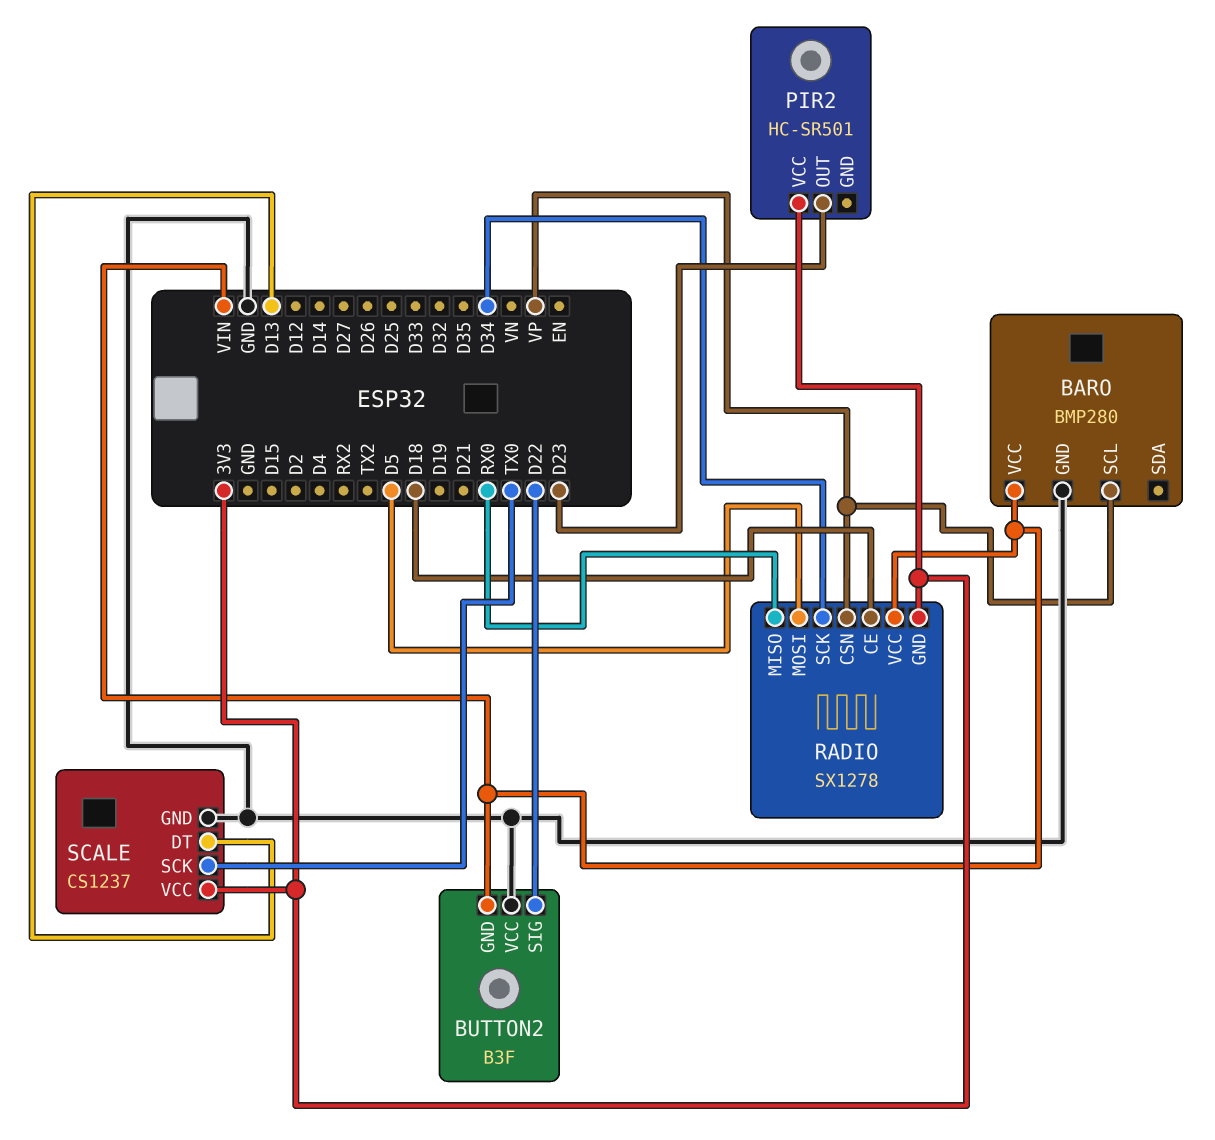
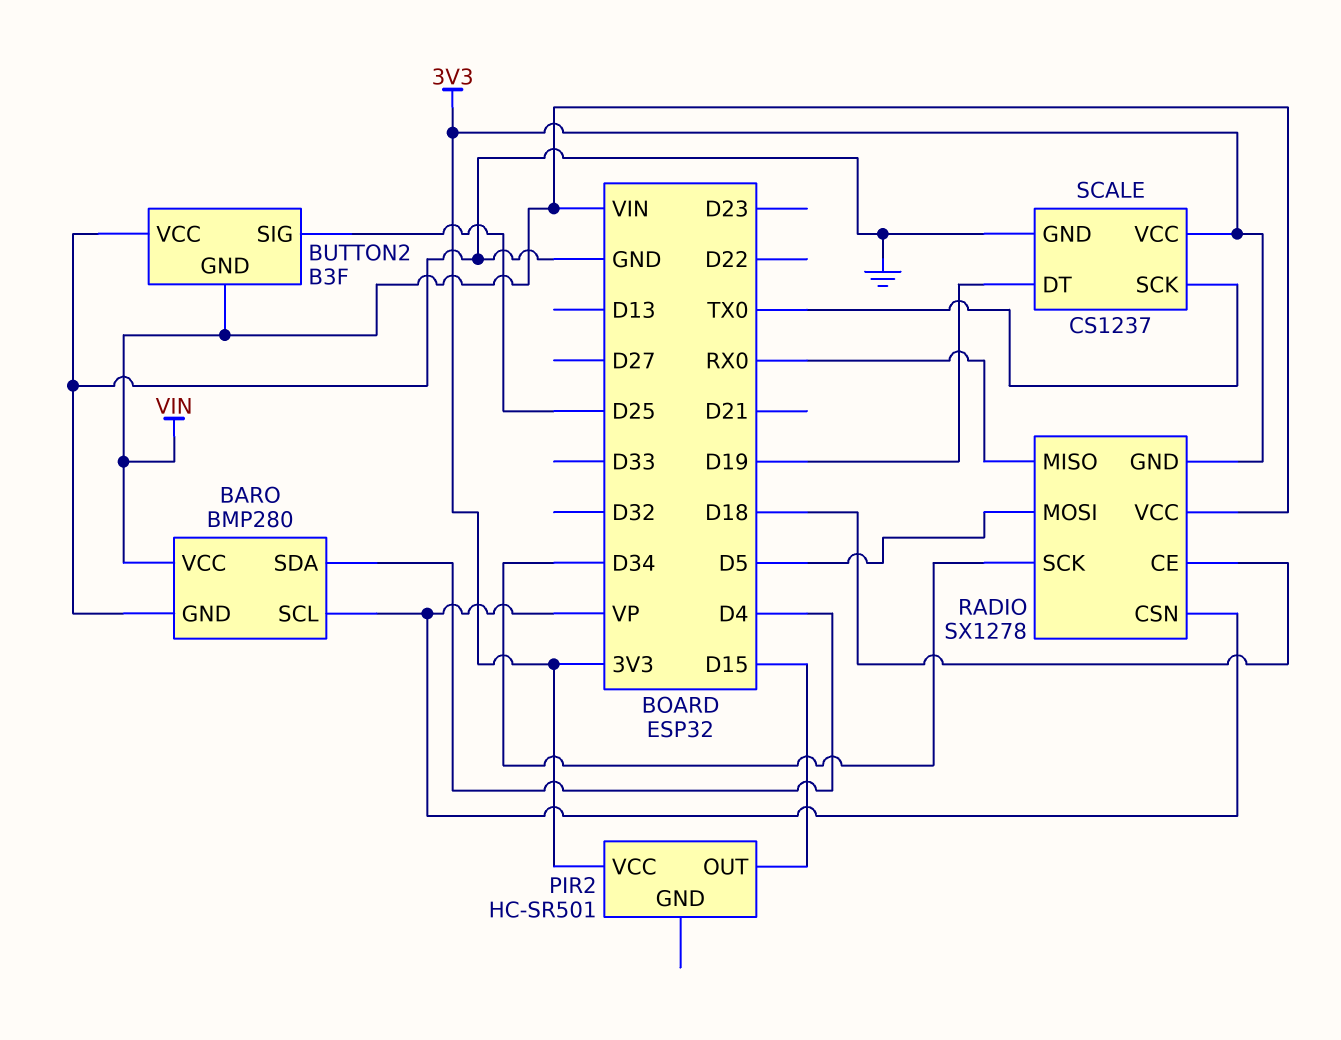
BARO pin SDA: none -> D4
BUTTON2 pin SIG: D22 -> D25
PIR2 pin OUT: D23 -> D15
SCALE pin DT: D13 -> D19

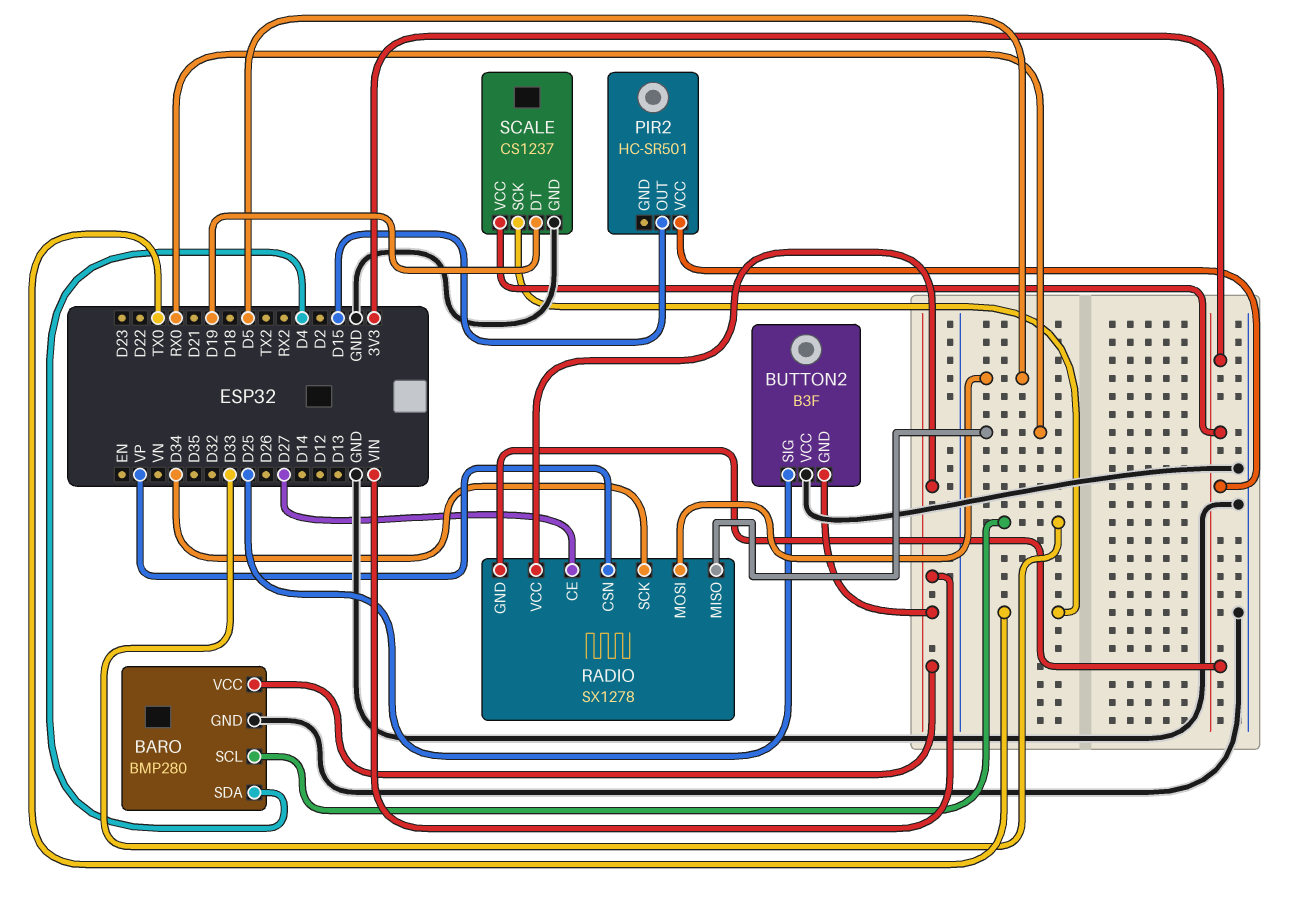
BARO pin SCL: VP -> D33
RADIO pin CE: D18 -> D27

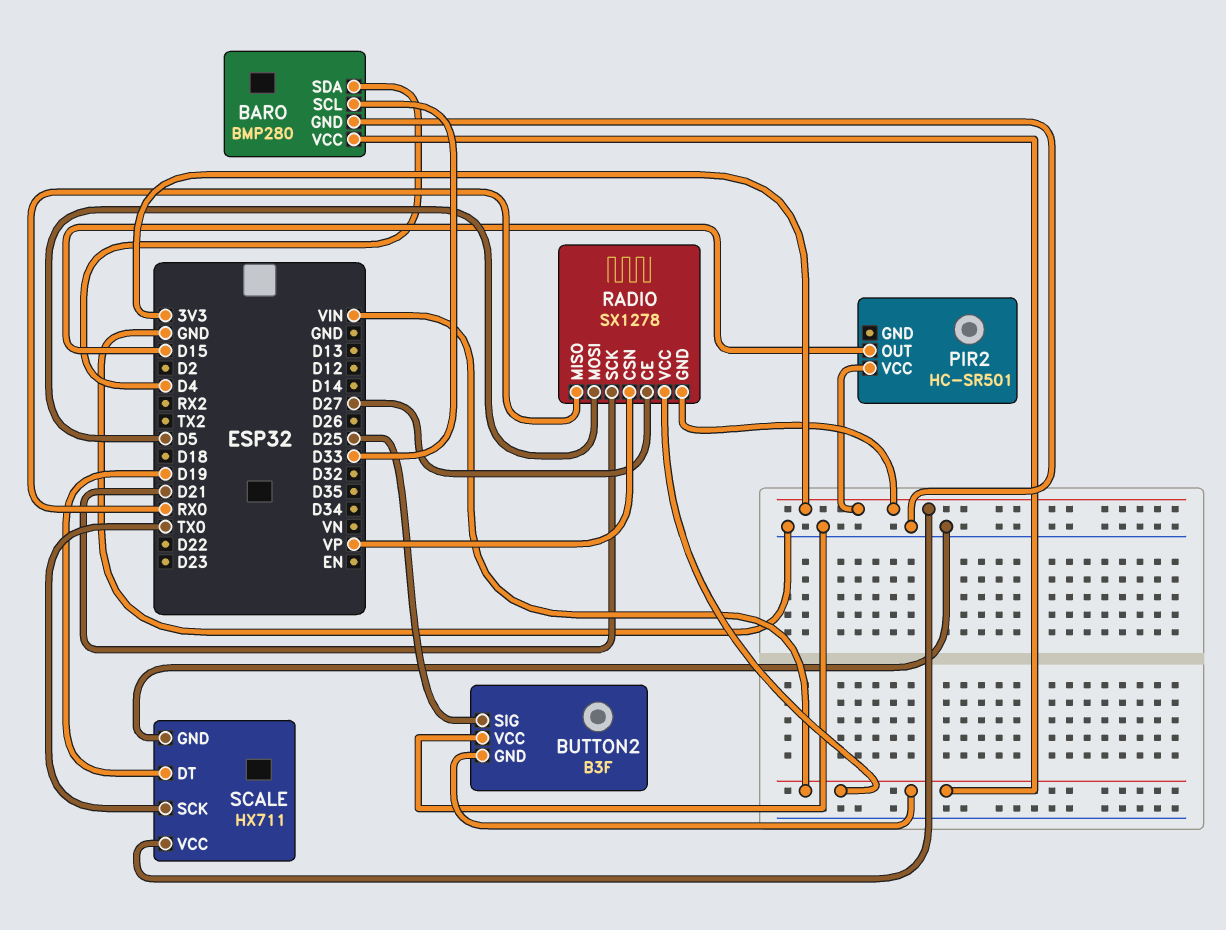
RADIO pin SCK: D34 -> D21
SCALE: CS1237 -> HX711

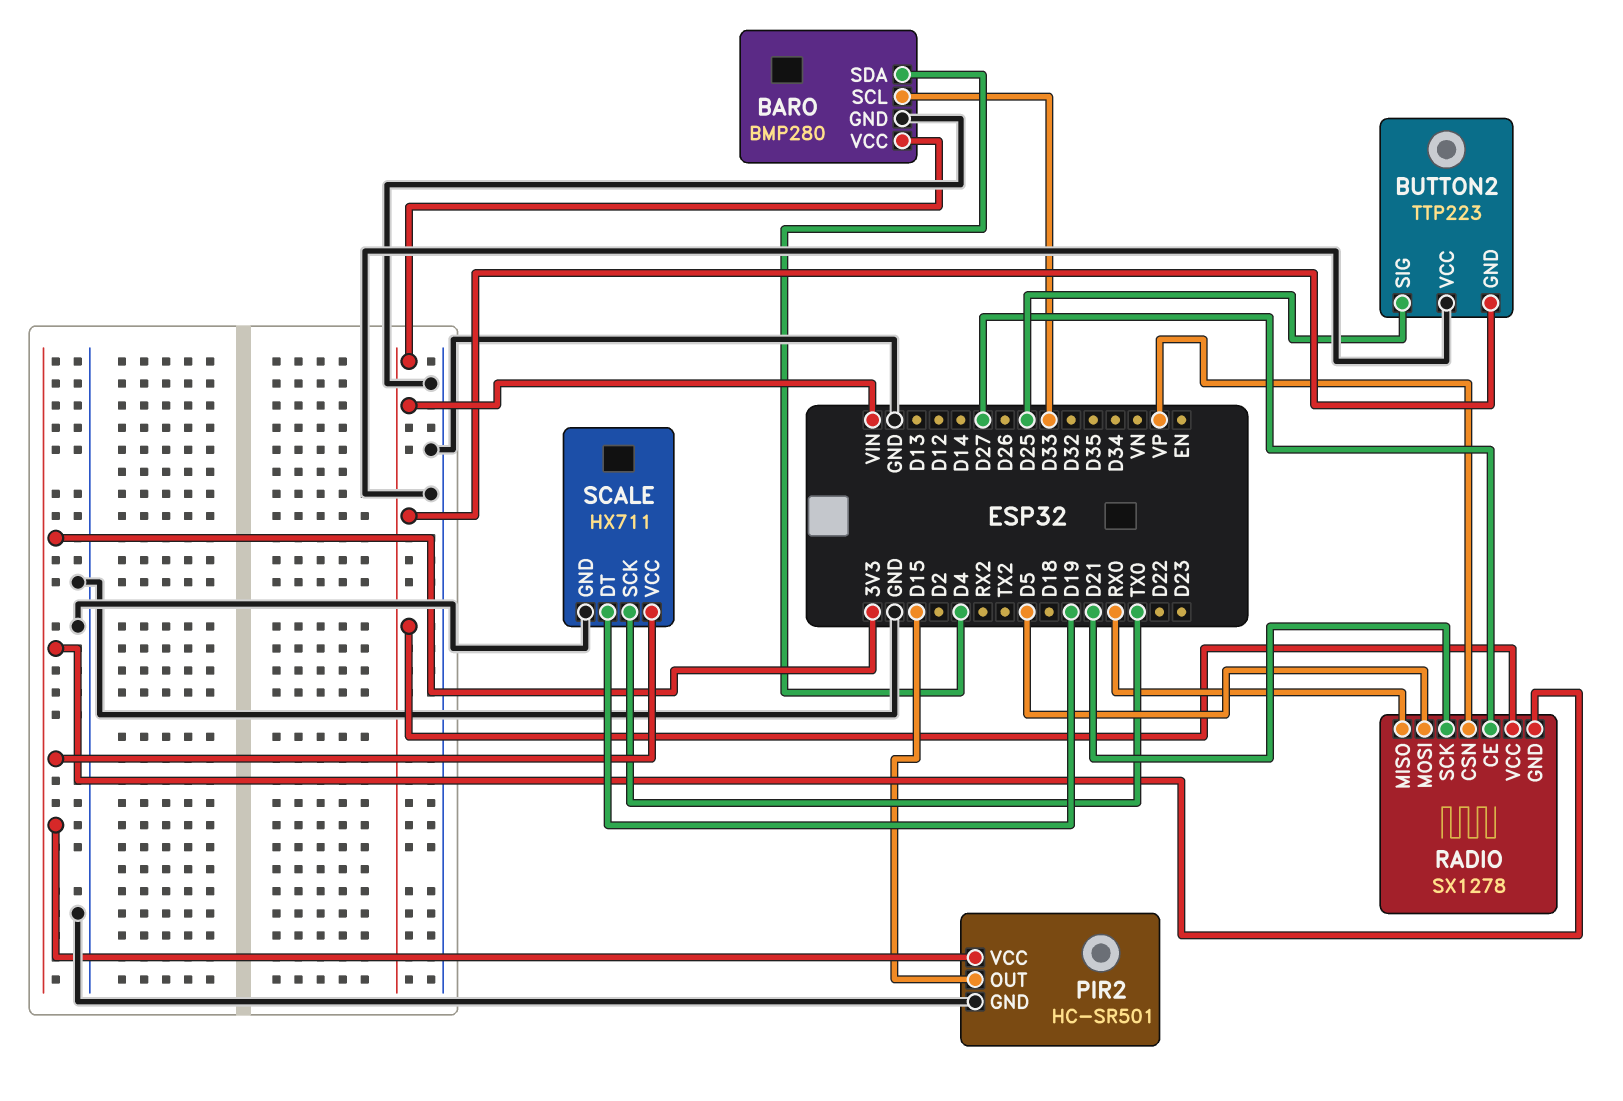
BUTTON2: B3F -> TTP223
PIR2 pin GND: none -> GND

